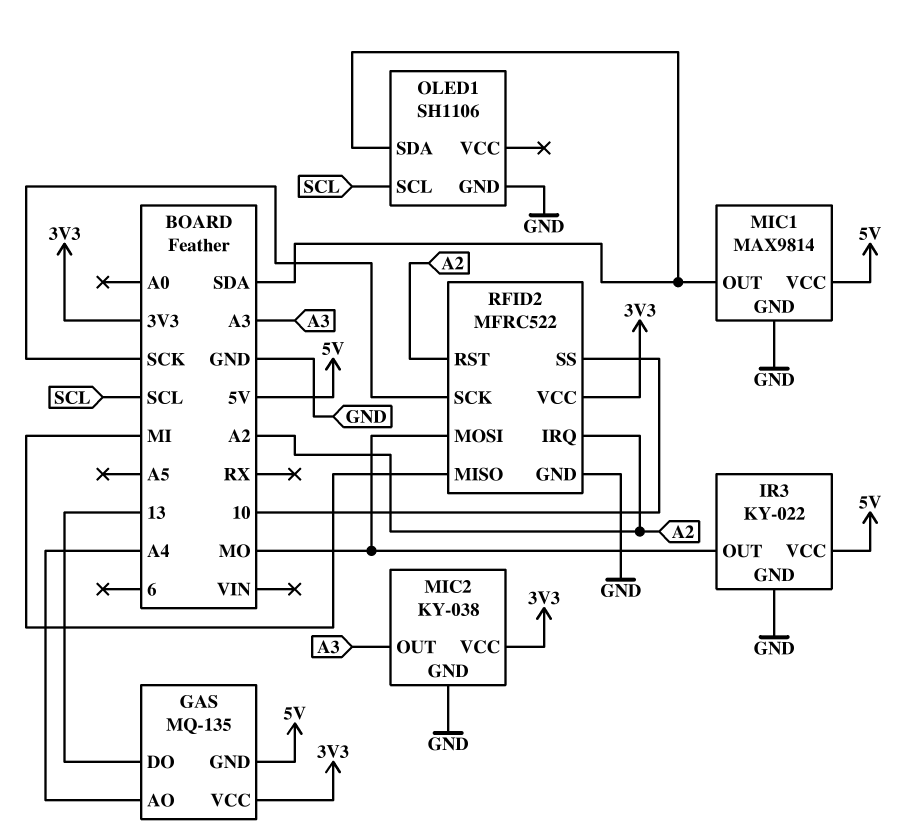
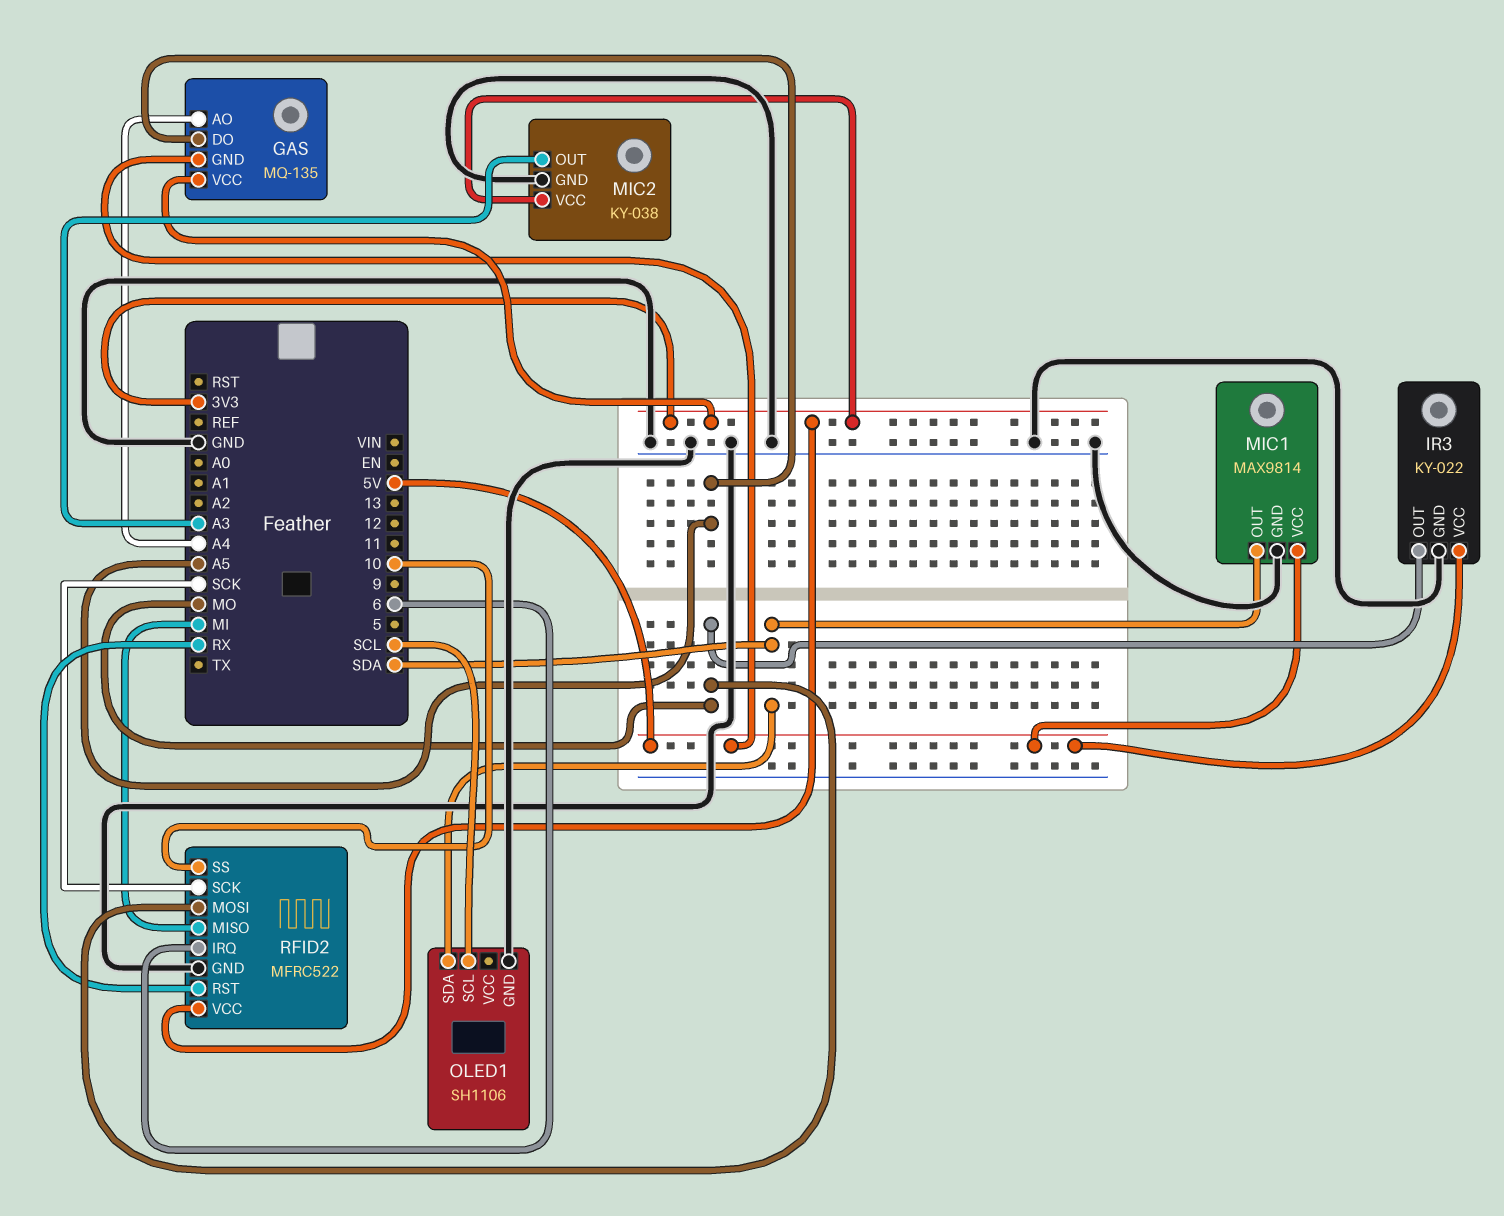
GAS pin DO: 13 -> A5
RFID2 pin IRQ: A2 -> 6
RFID2 pin RST: A2 -> RX

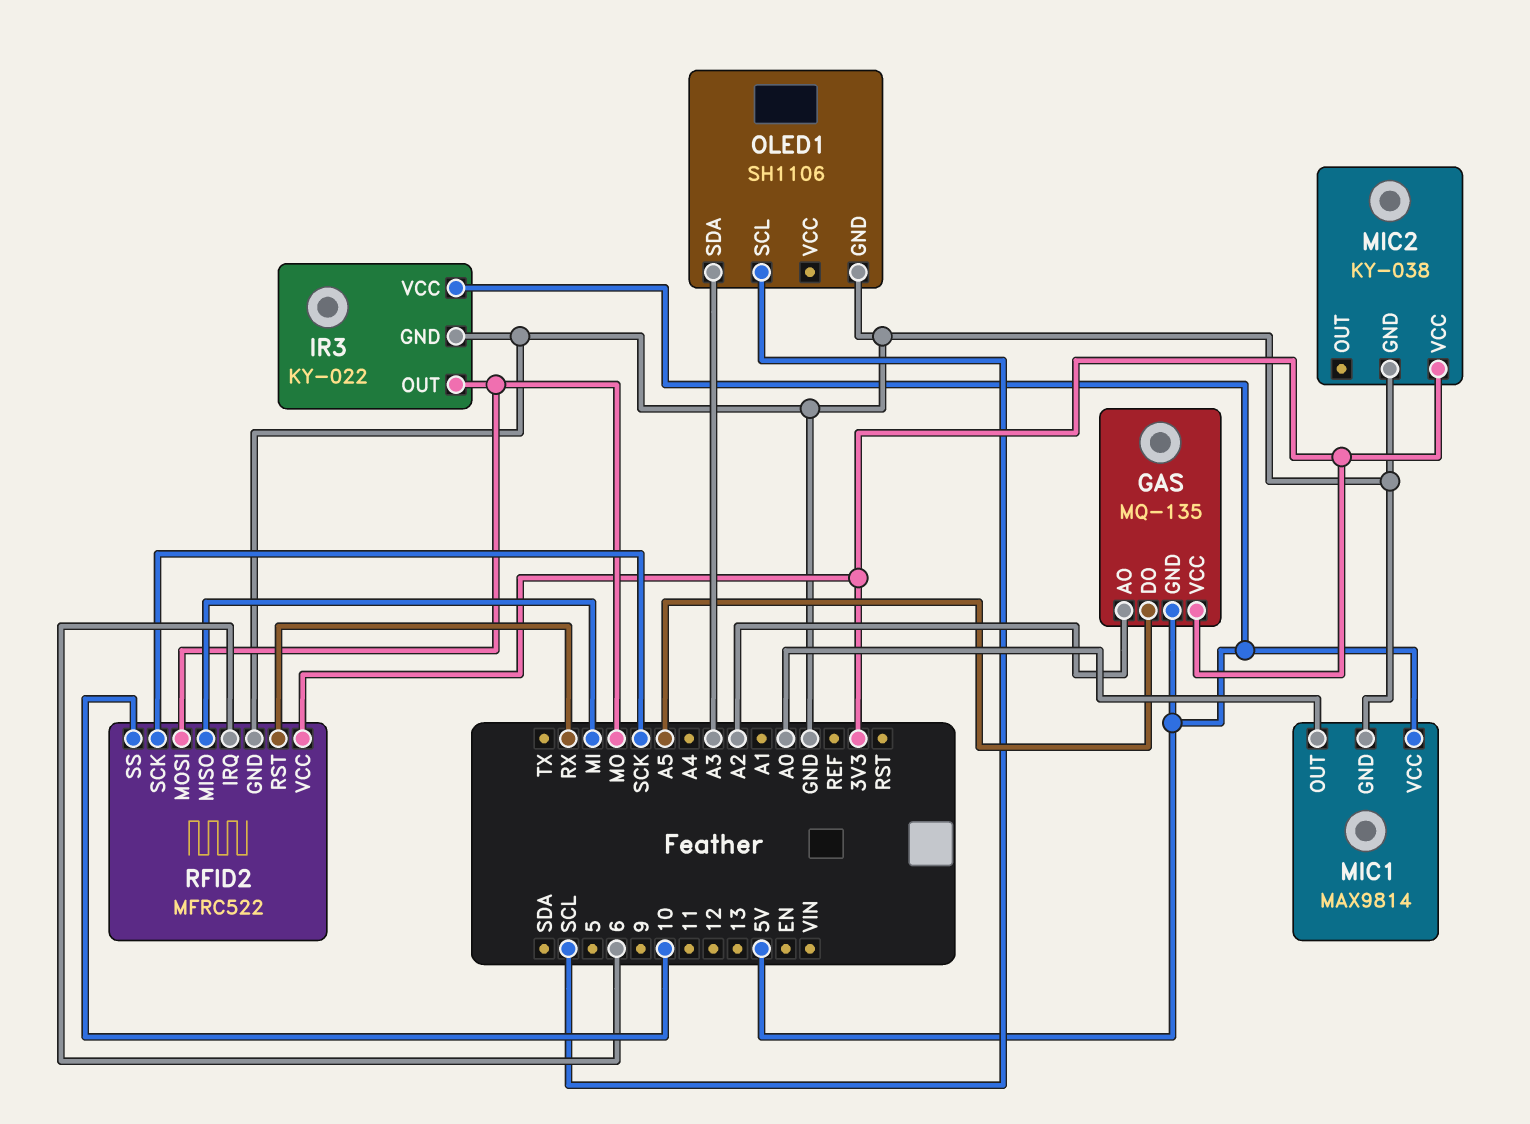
GAS pin AO: A4 -> A2
MIC1 pin OUT: SDA -> A0
MIC2 pin OUT: A3 -> none
OLED1 pin SDA: SDA -> A3

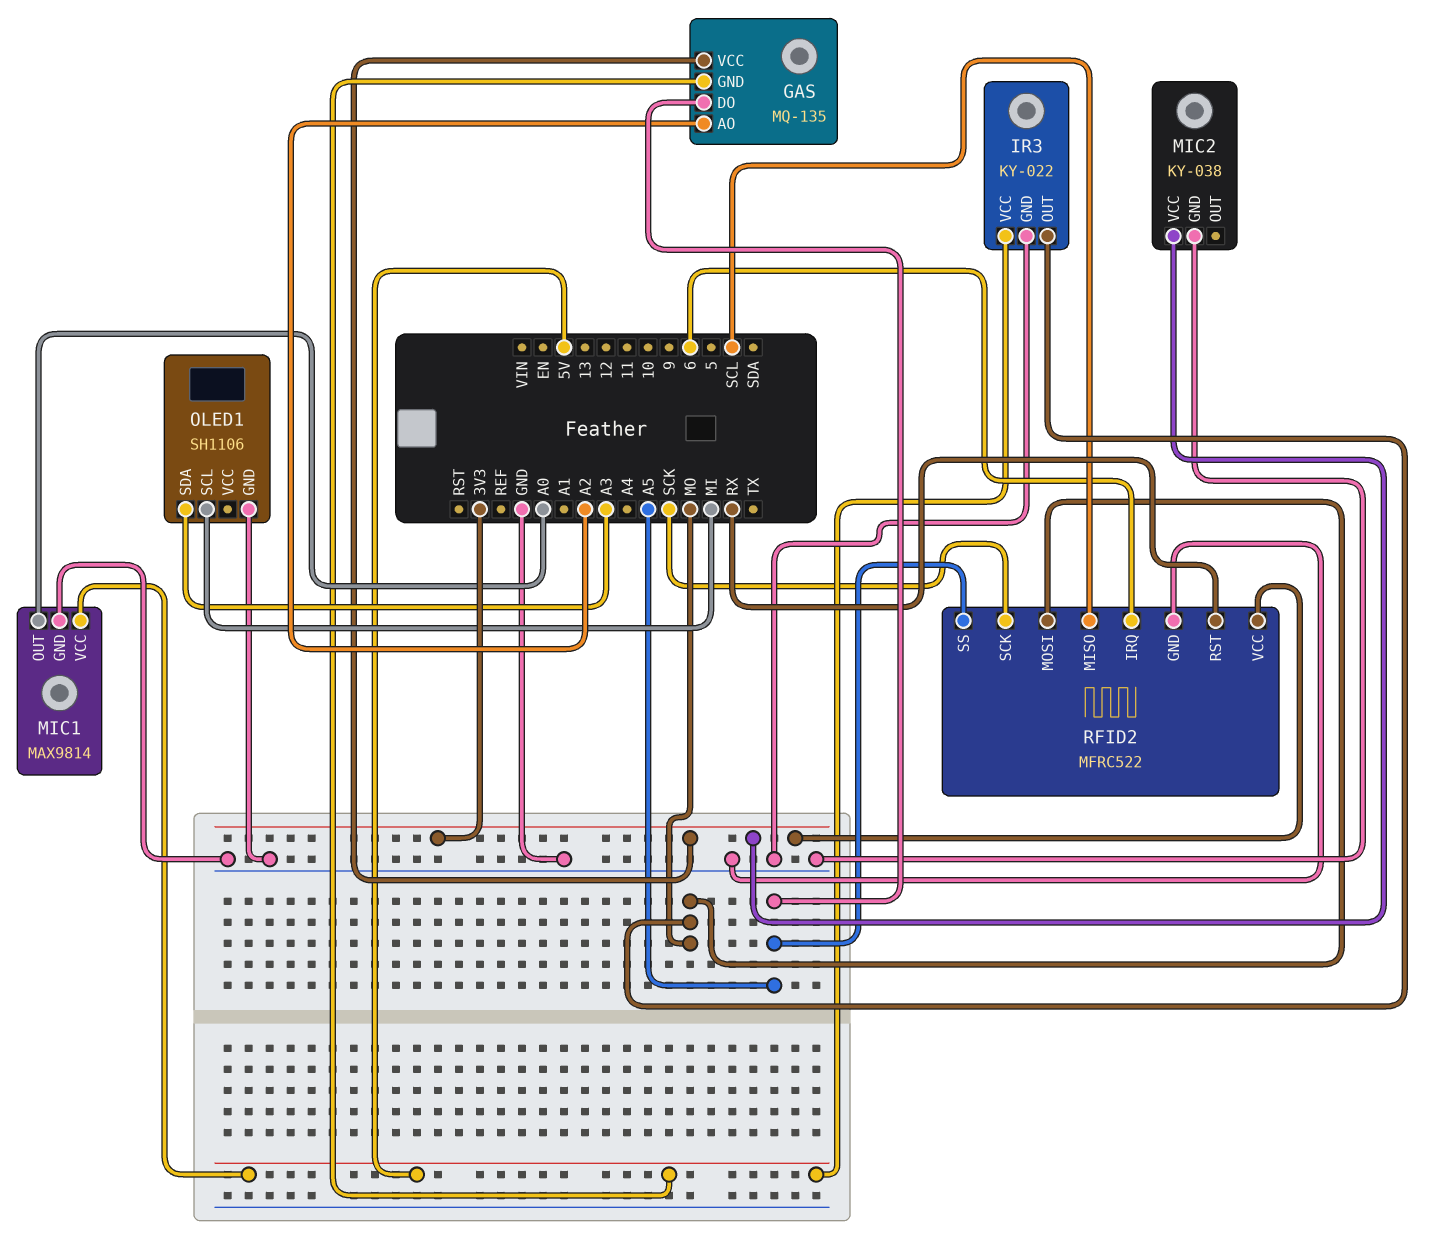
OLED1 pin SCL: SCL -> MI
RFID2 pin MISO: MI -> SCL
RFID2 pin SS: 10 -> A5

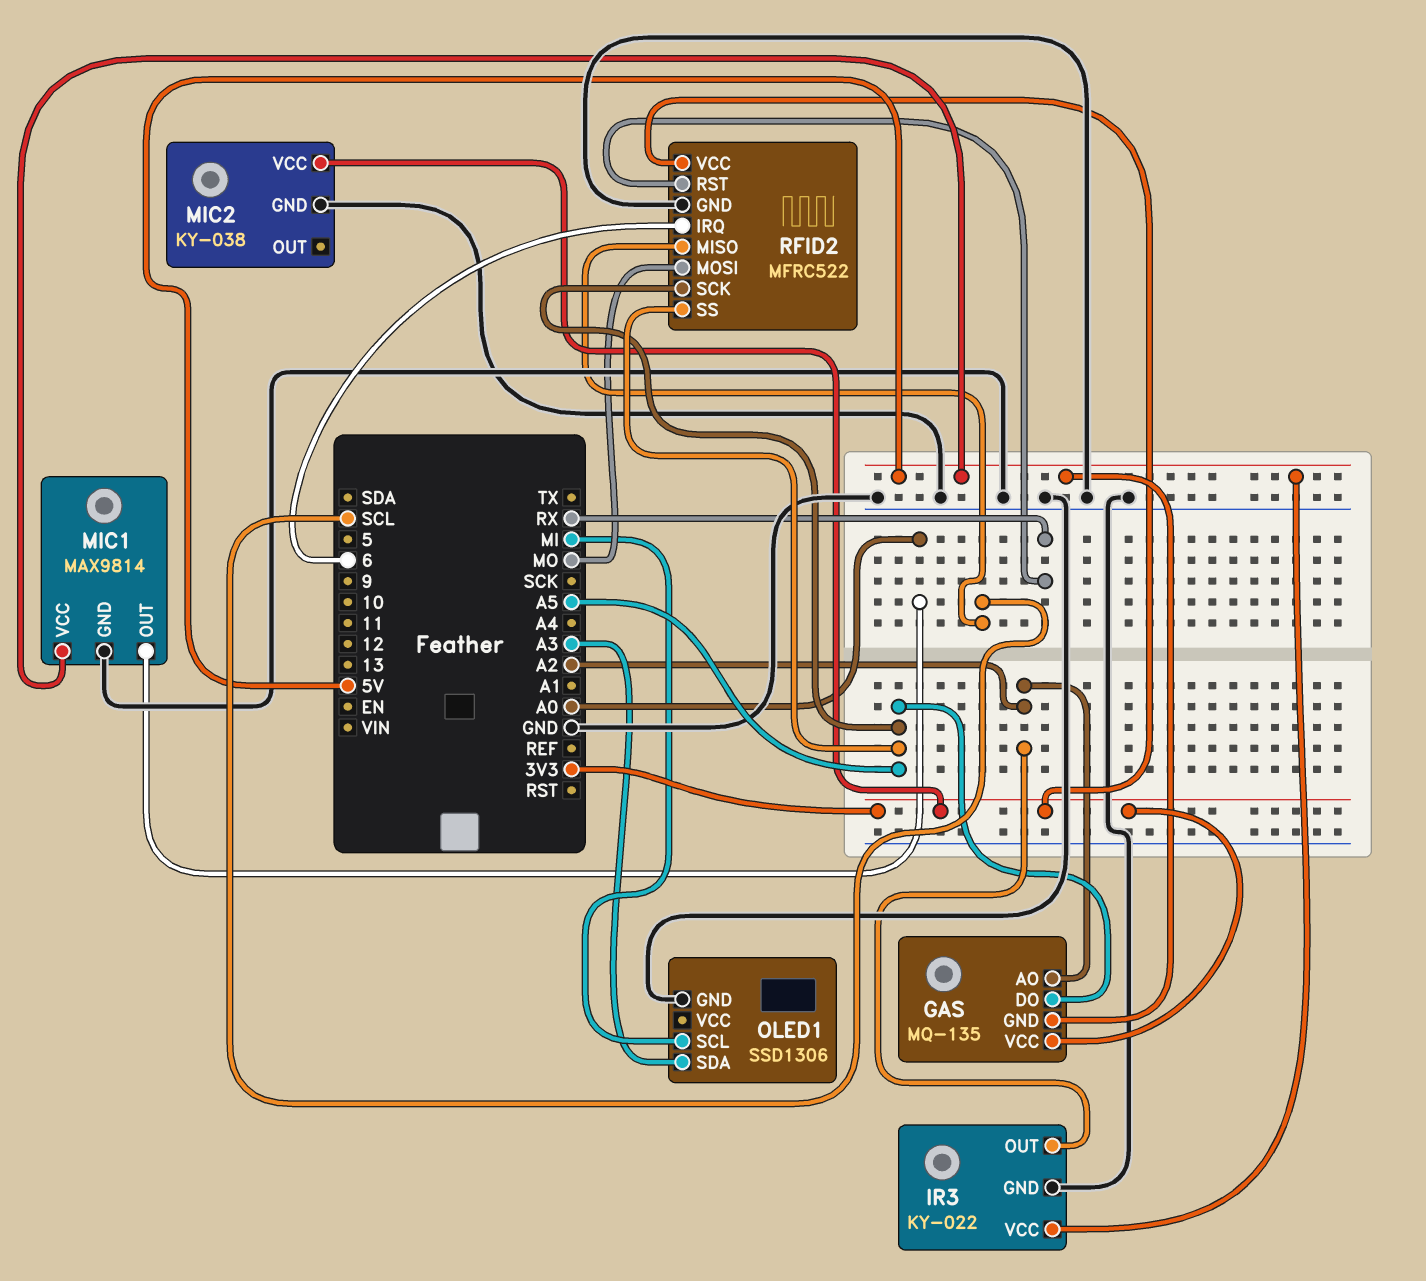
IR3 pin OUT: MO -> A2
OLED1: SH1106 -> SSD1306
RFID2 pin SCK: SCK -> A5

